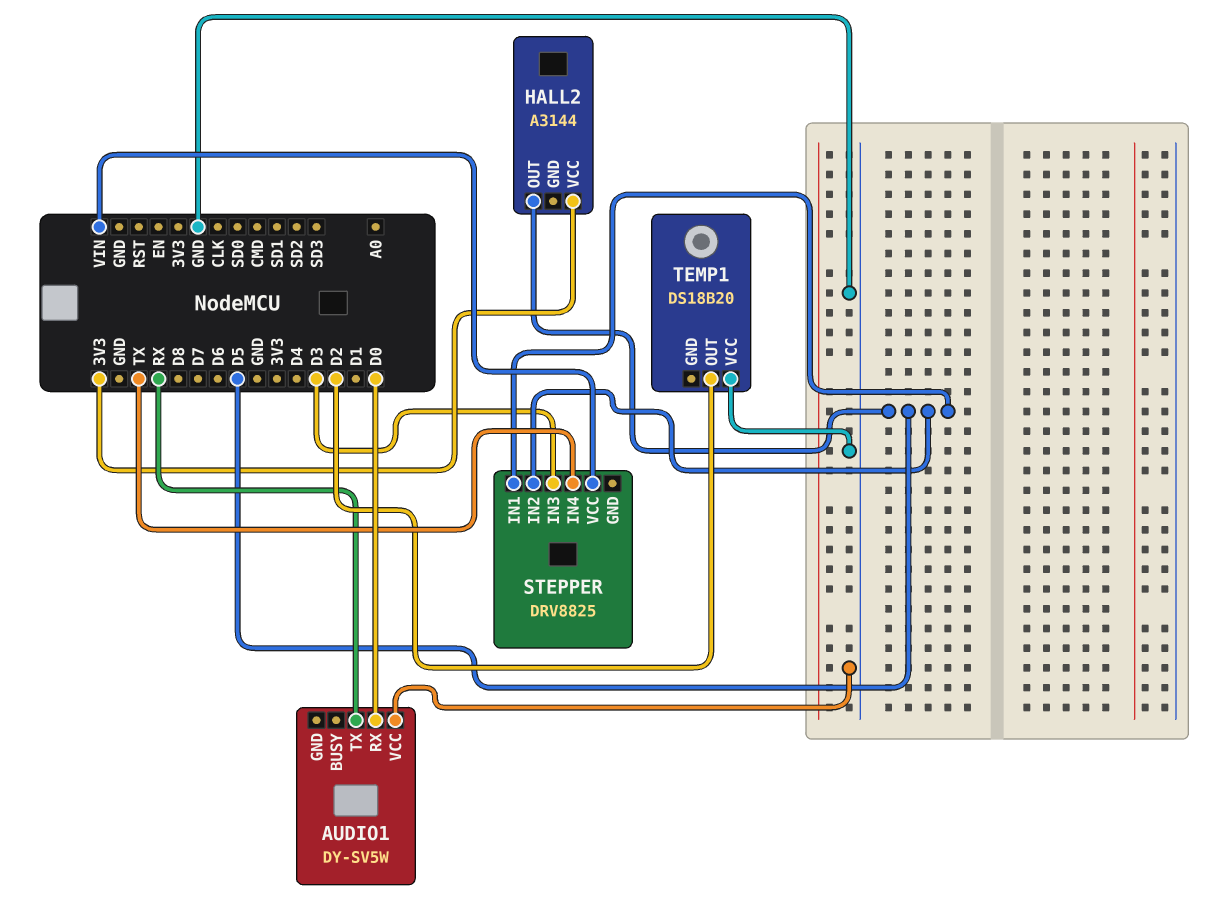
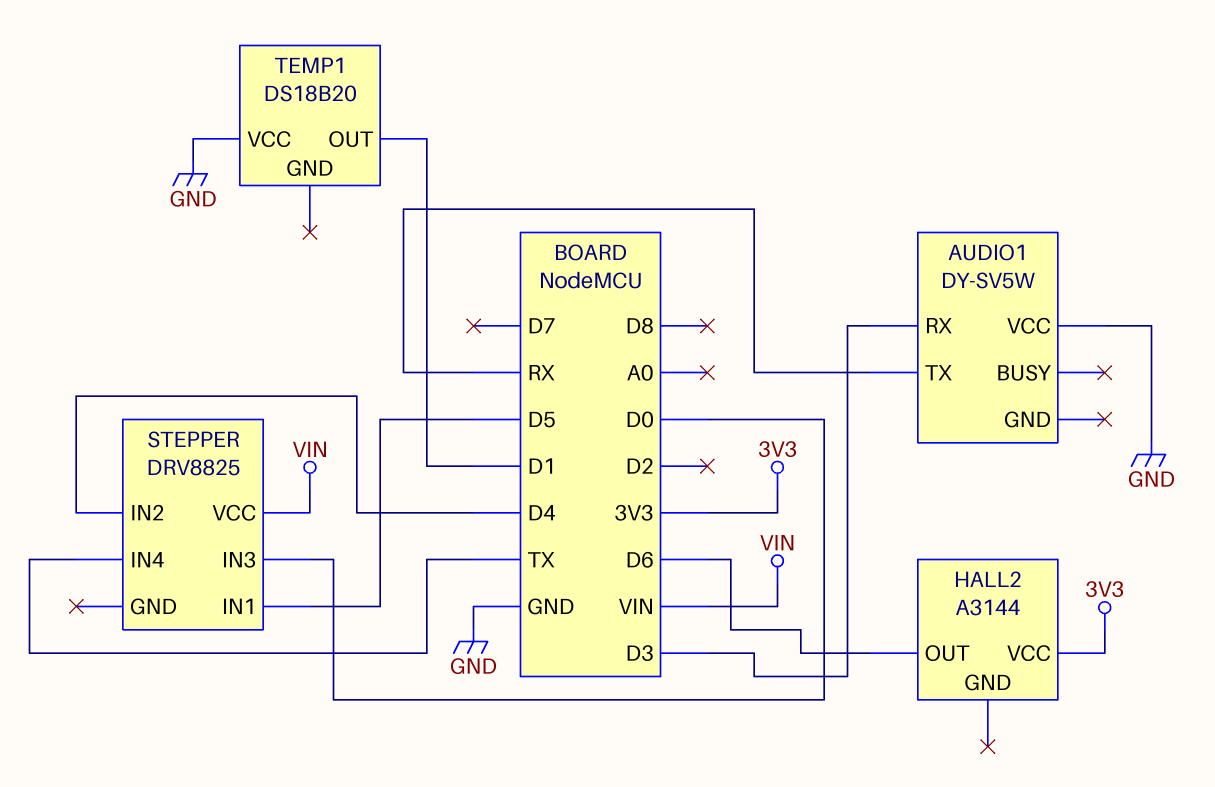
AUDIO1 pin RX: D0 -> D3
HALL2 pin OUT: D5 -> D6
STEPPER pin IN2: D5 -> D4
STEPPER pin IN3: D3 -> D0
TEMP1 pin OUT: D2 -> D1

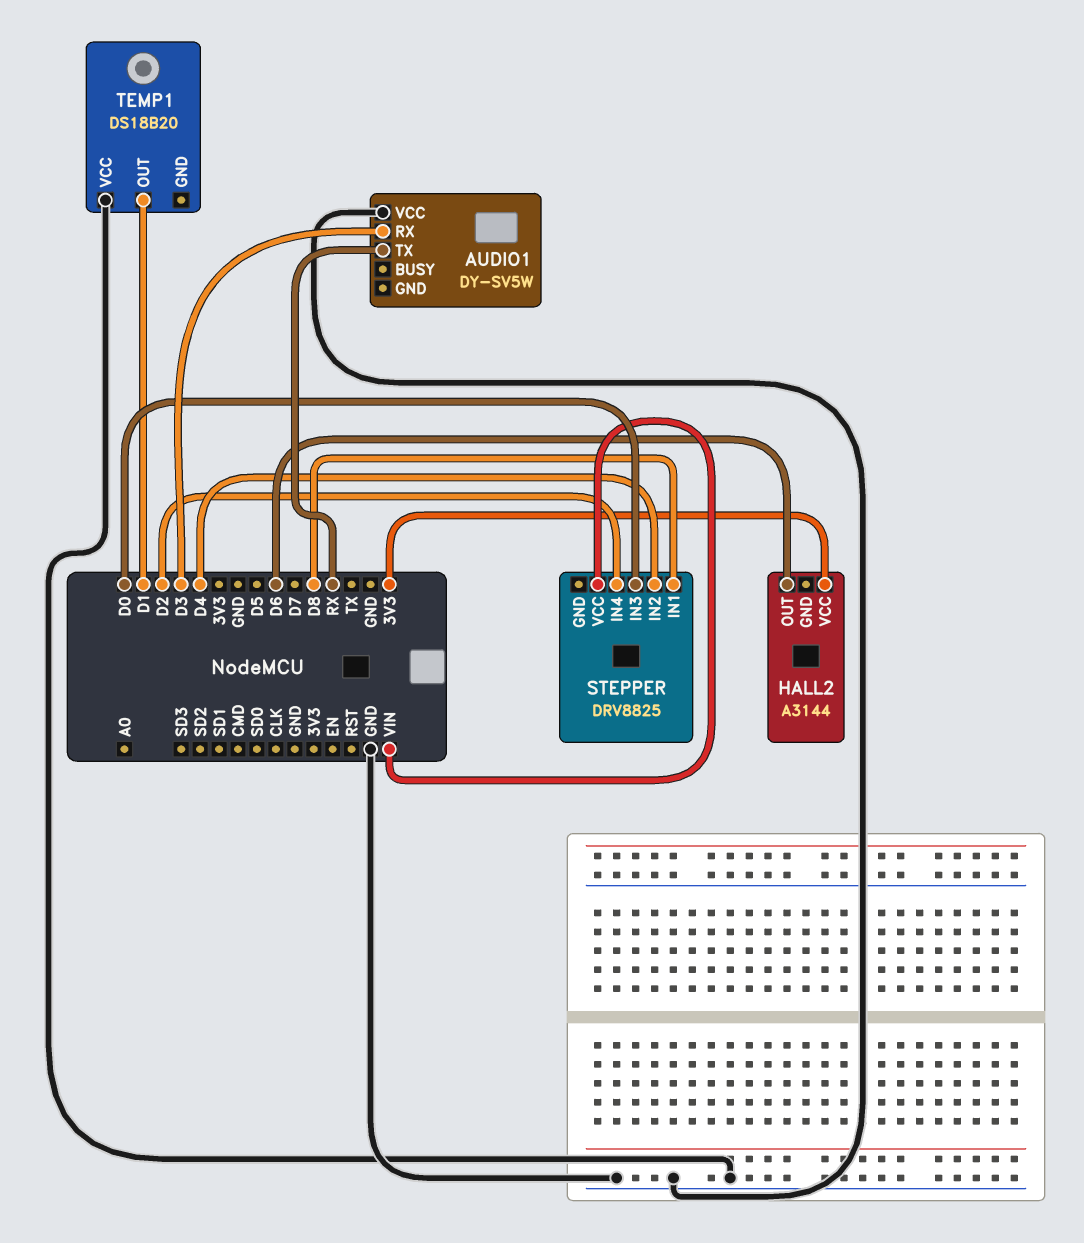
STEPPER pin IN1: D5 -> D8
STEPPER pin IN4: TX -> D2

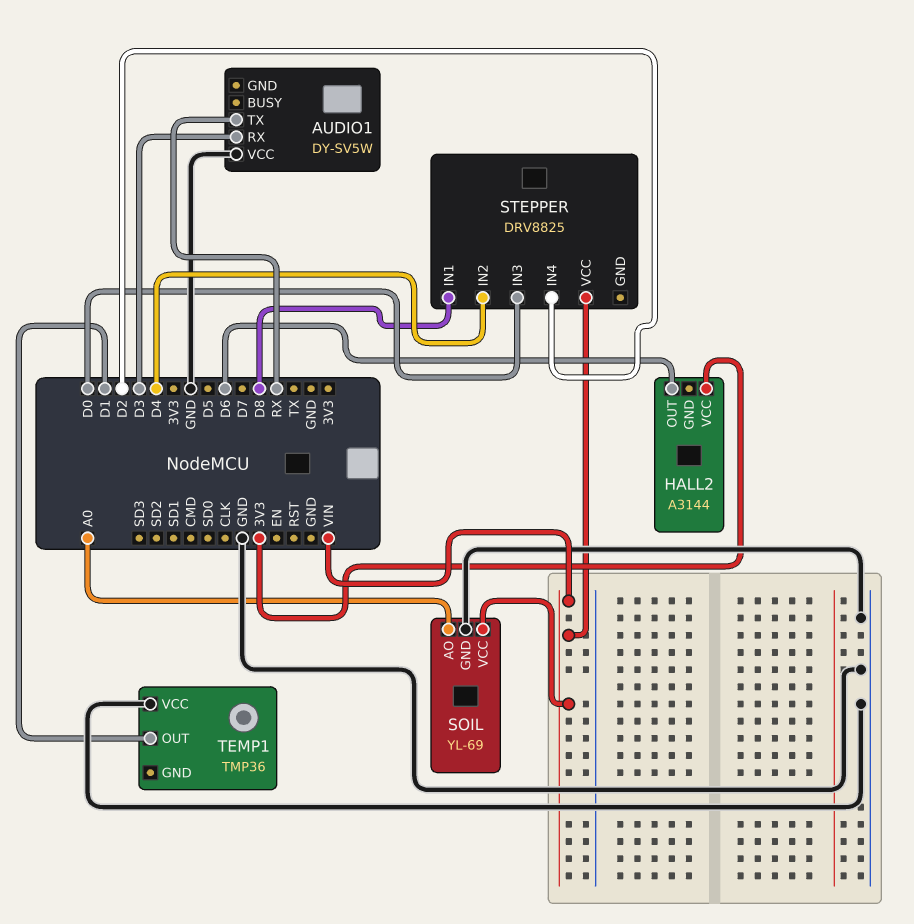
SOIL: none -> YL-69
SOIL pin AO: none -> A0
SOIL pin GND: none -> GND
SOIL pin VCC: none -> VIN
TEMP1: DS18B20 -> TMP36

